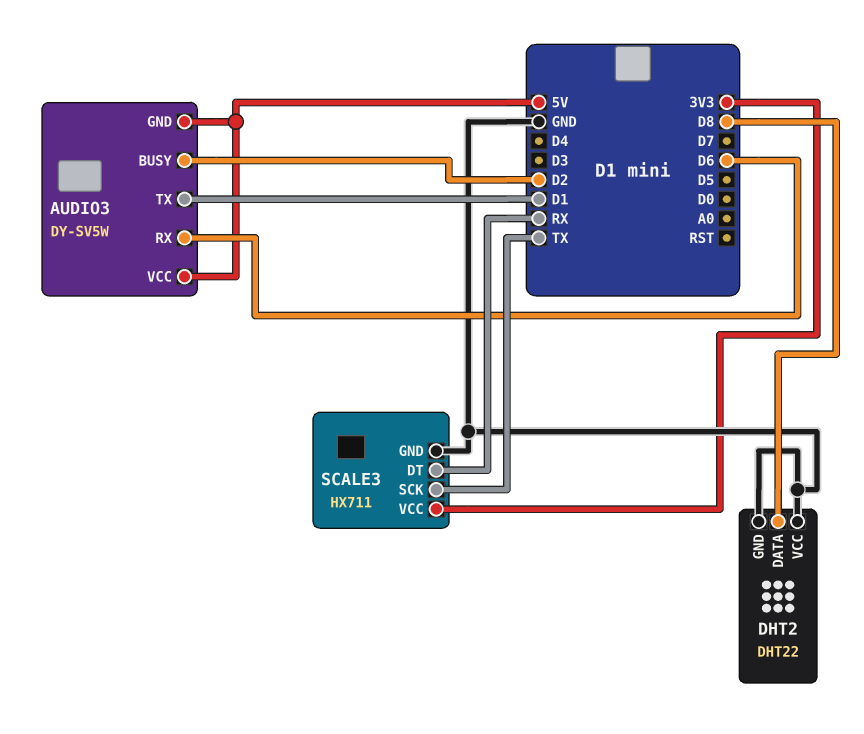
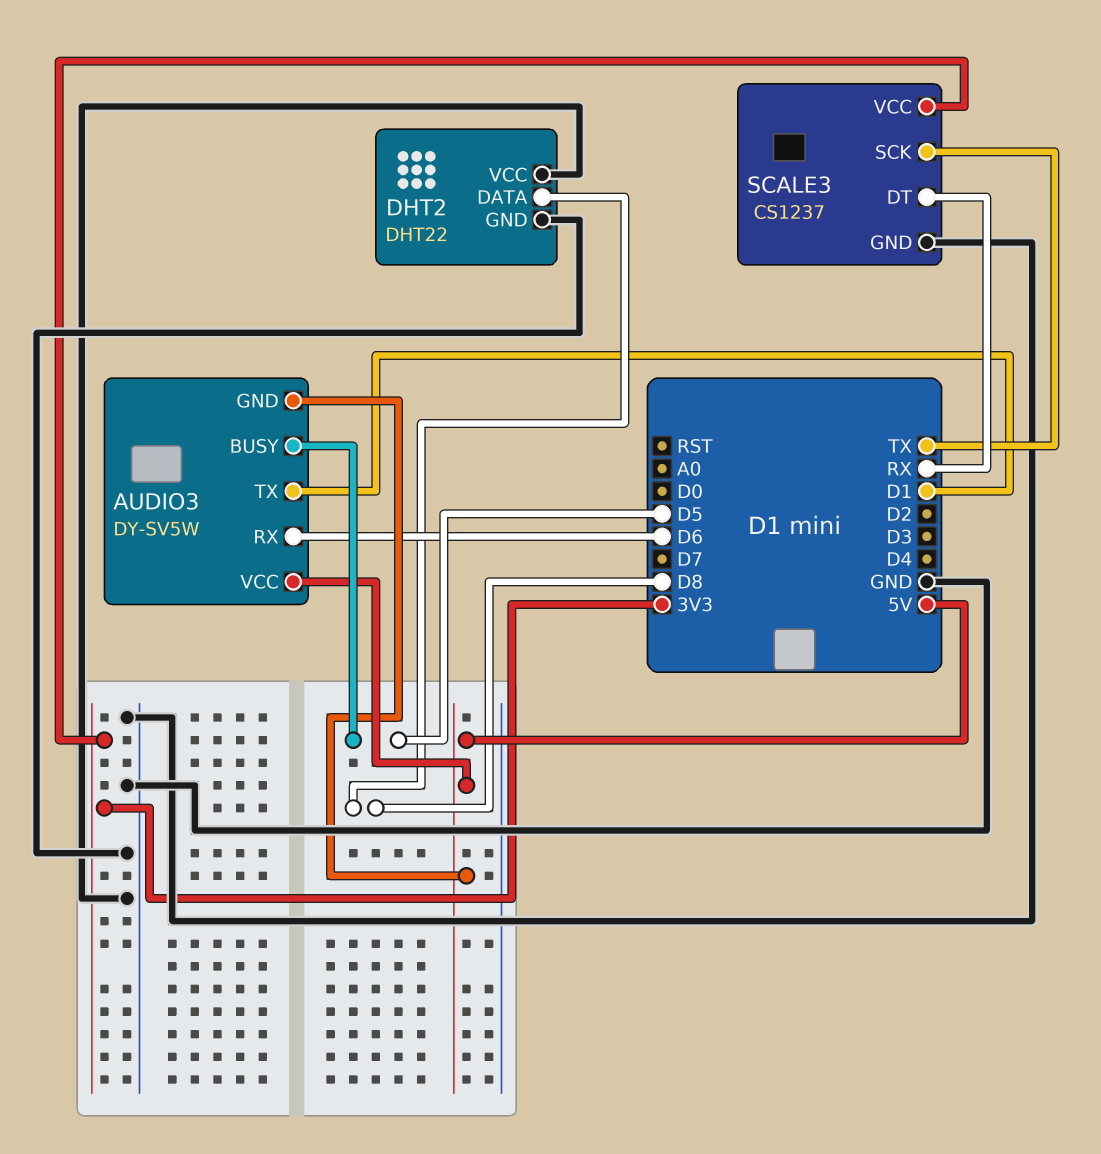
AUDIO3 pin BUSY: D2 -> D5
SCALE3: HX711 -> CS1237

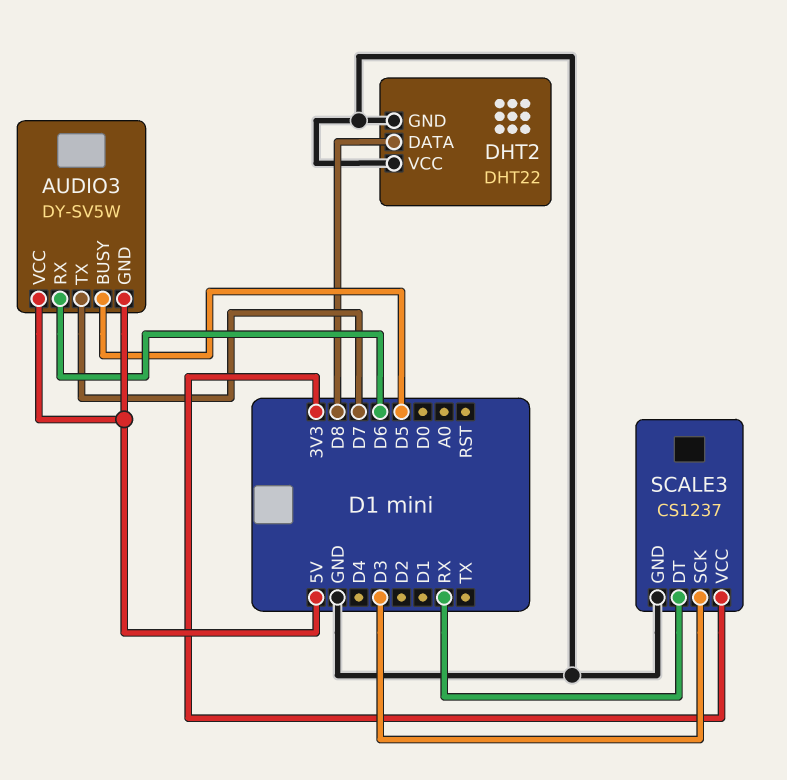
AUDIO3 pin TX: D1 -> D7
SCALE3 pin SCK: TX -> D3

